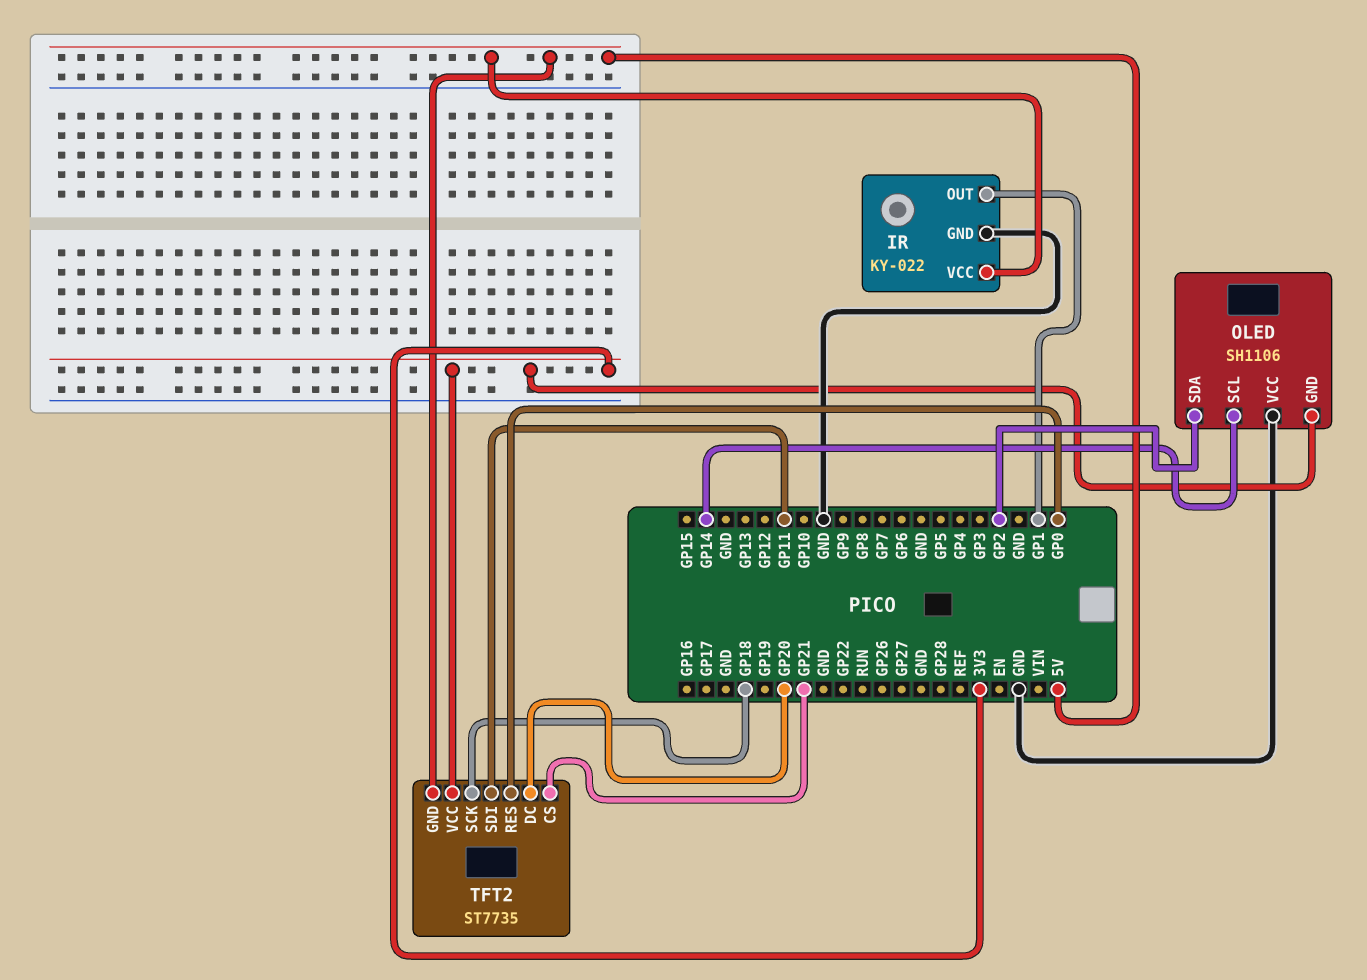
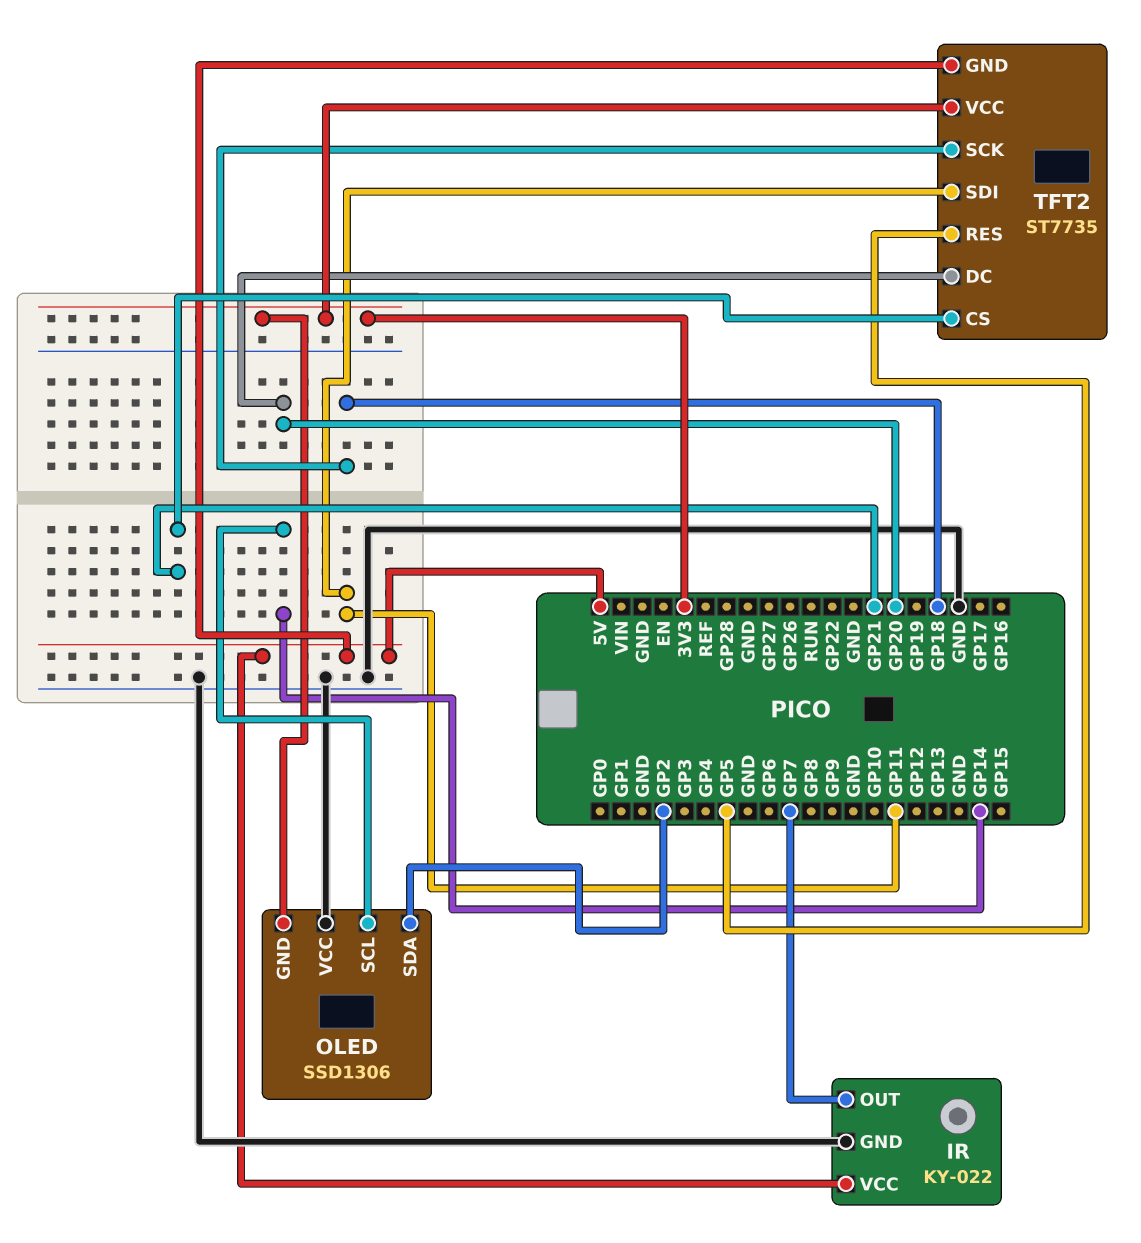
IR pin OUT: GP1 -> GP7
OLED: SH1106 -> SSD1306
TFT2 pin RES: GP0 -> GP5

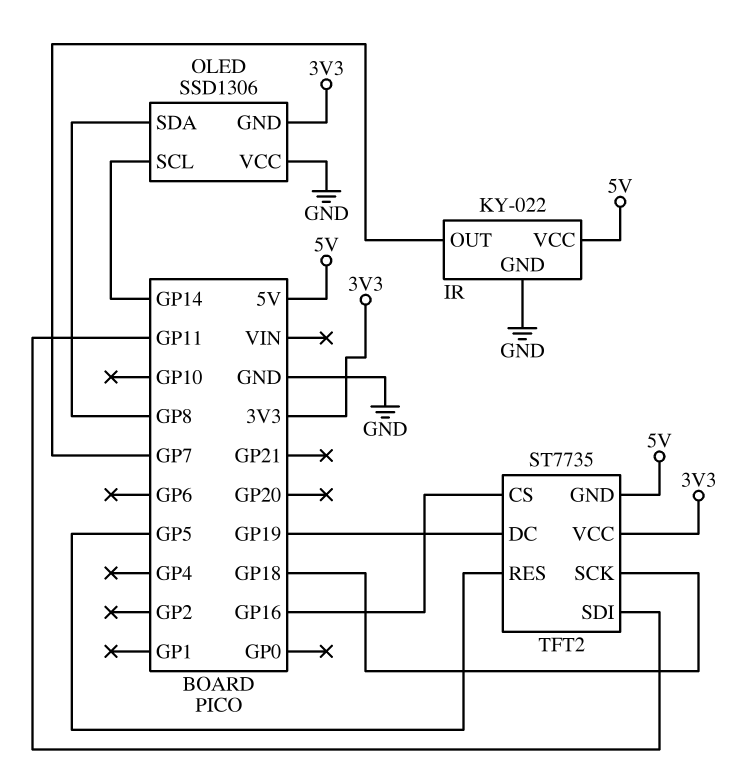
OLED pin SDA: GP2 -> GP8
TFT2 pin CS: GP21 -> GP16
TFT2 pin DC: GP20 -> GP19

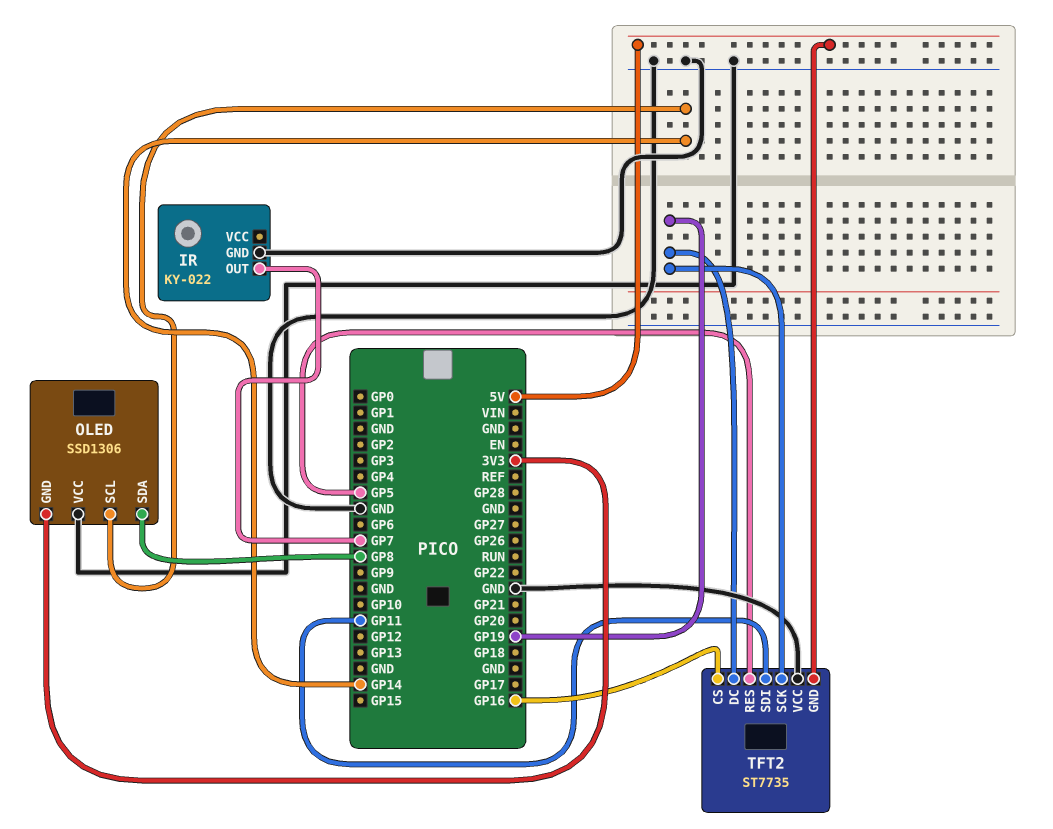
IR pin VCC: 5V -> none
TFT2 pin SCK: GP18 -> GP19
TFT2 pin VCC: 3V3 -> GND

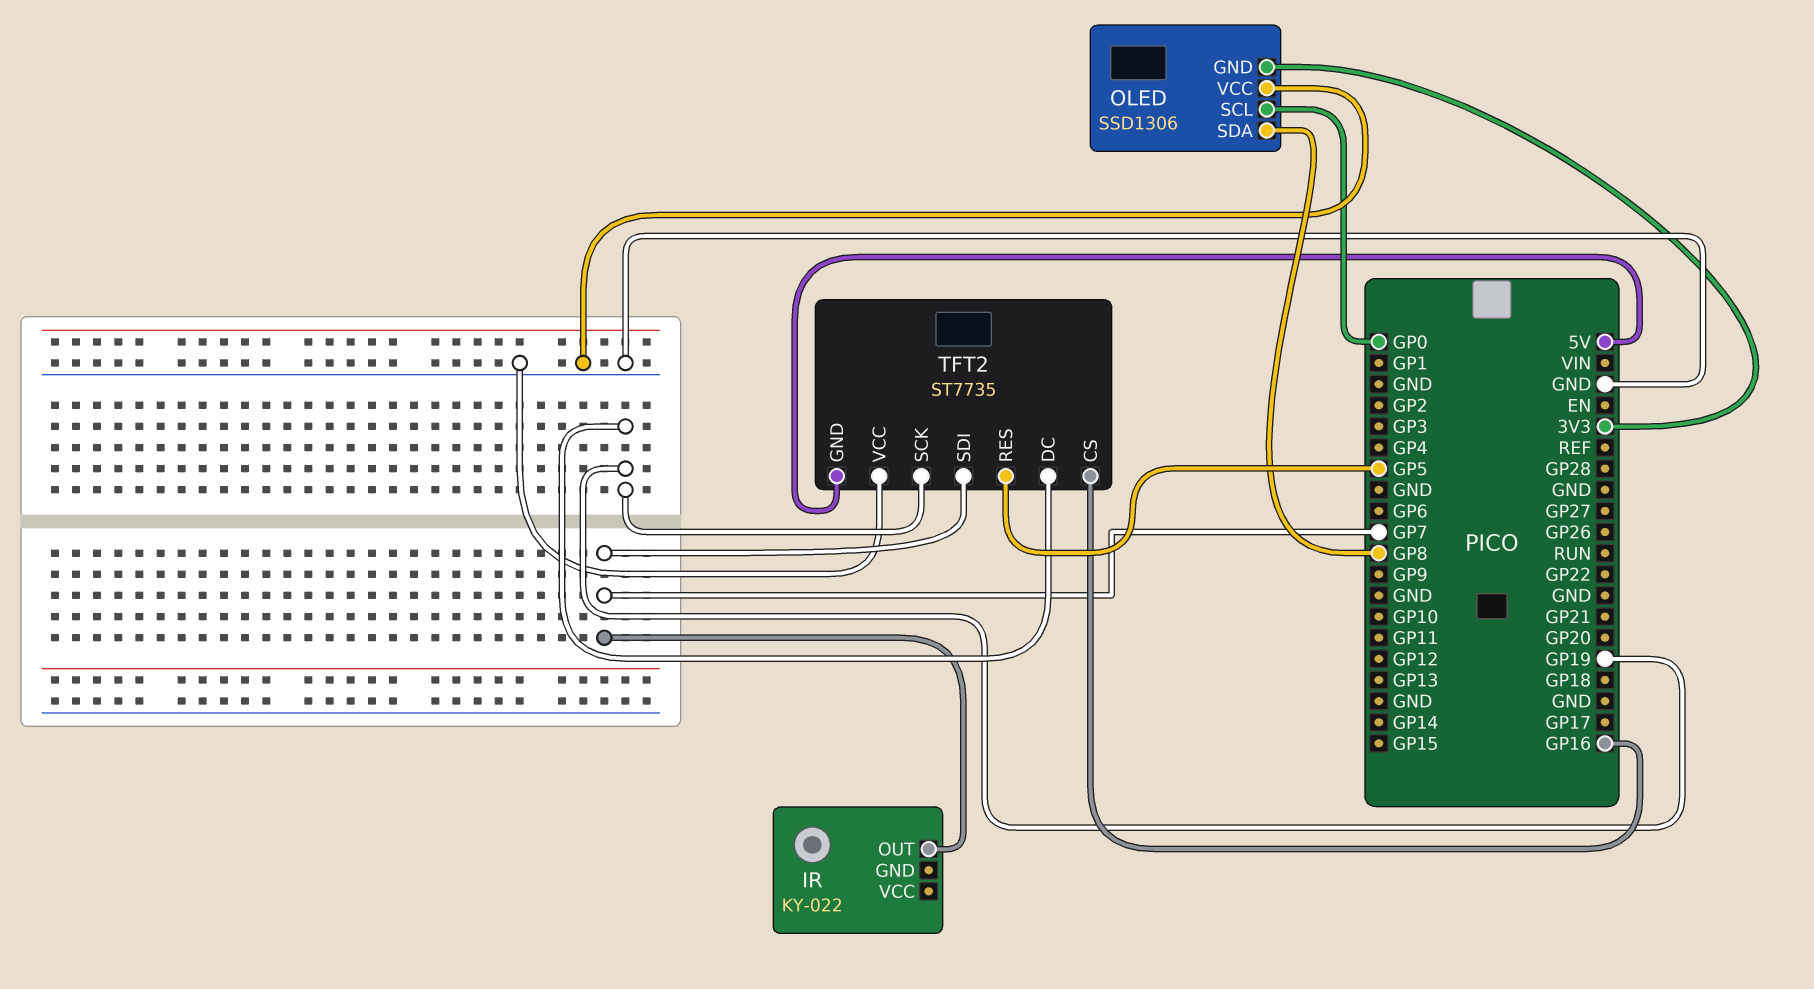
IR pin GND: GND -> none
OLED pin SCL: GP14 -> GP0
TFT2 pin SDI: GP11 -> GP7

